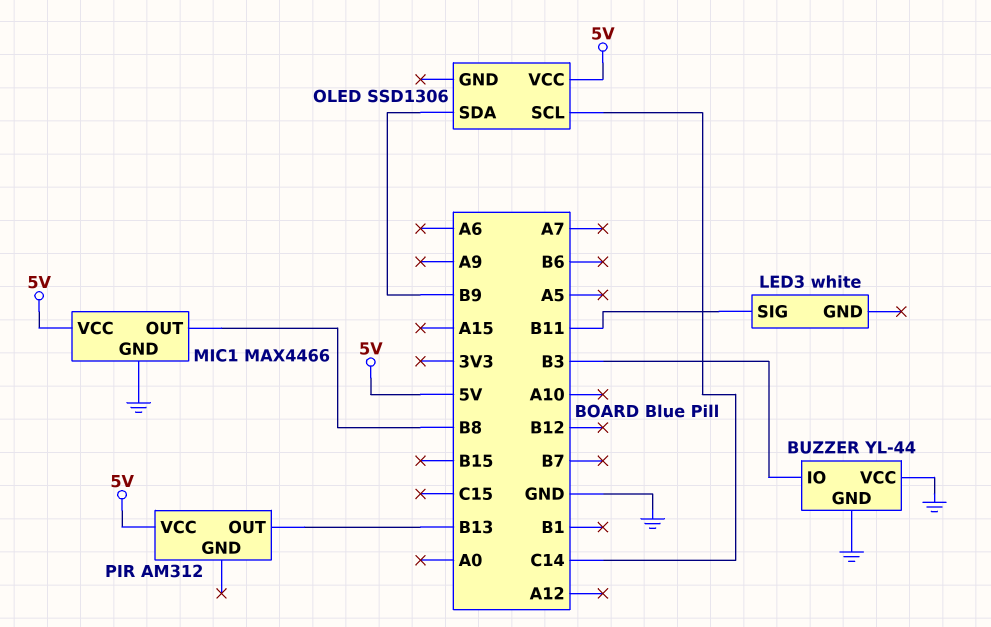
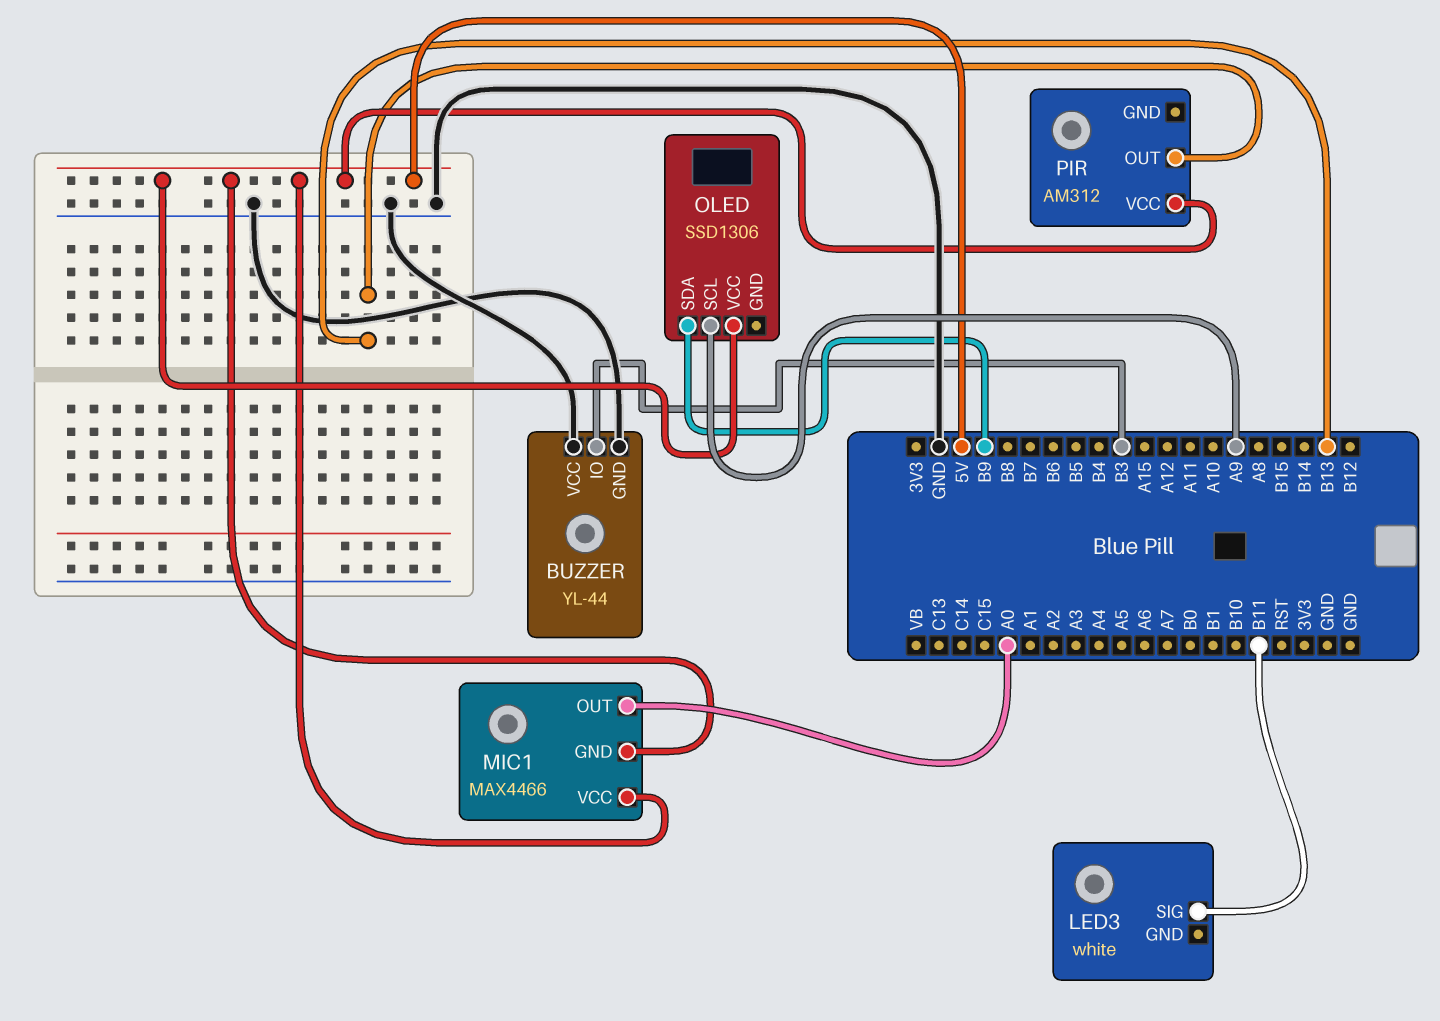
MIC1 pin GND: GND -> 5V
MIC1 pin OUT: B8 -> A0
OLED pin SCL: C14 -> A9

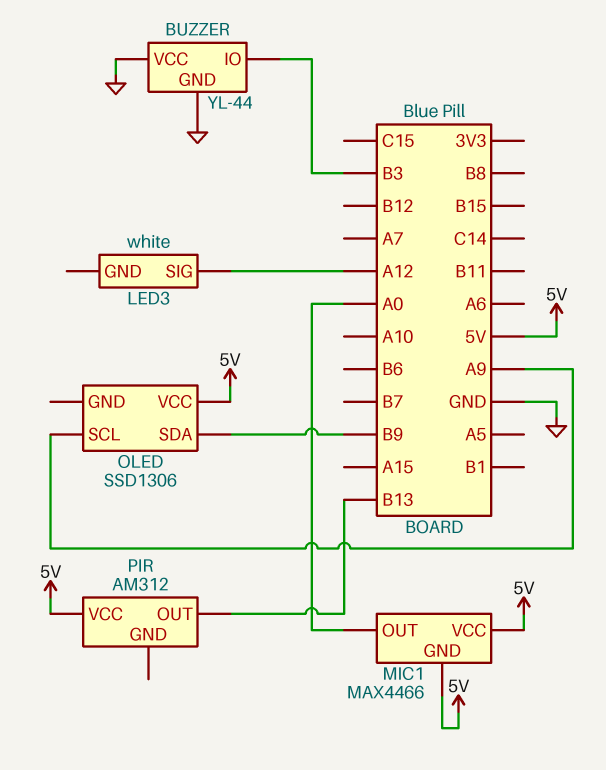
LED3 pin SIG: B11 -> A12

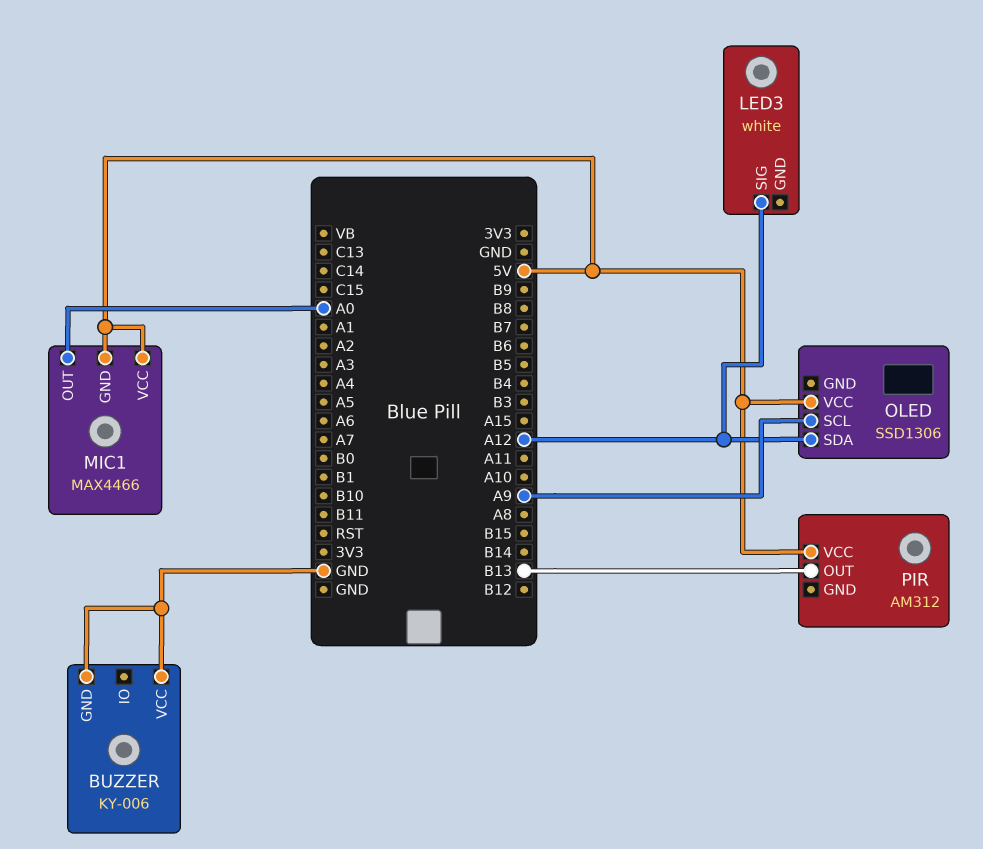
BUZZER: YL-44 -> KY-006
BUZZER pin IO: B3 -> none
OLED pin SDA: B9 -> A12

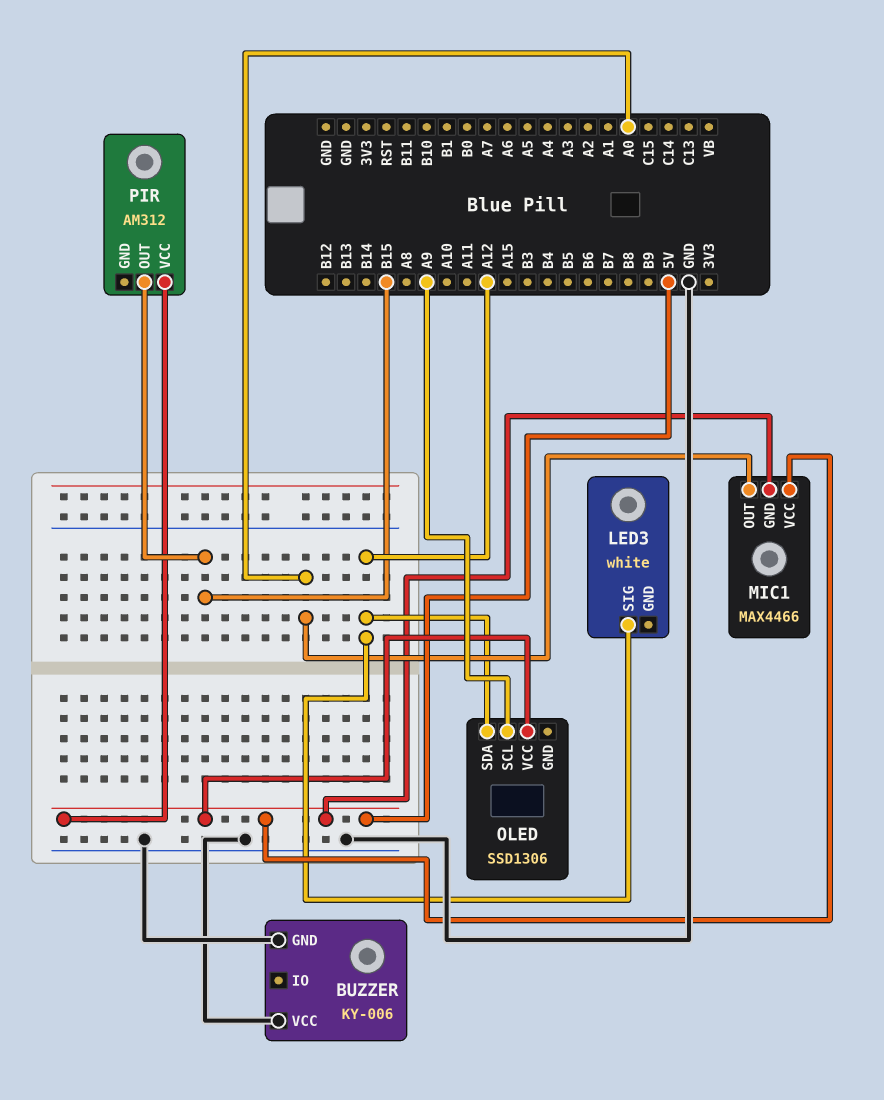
PIR pin OUT: B13 -> B15

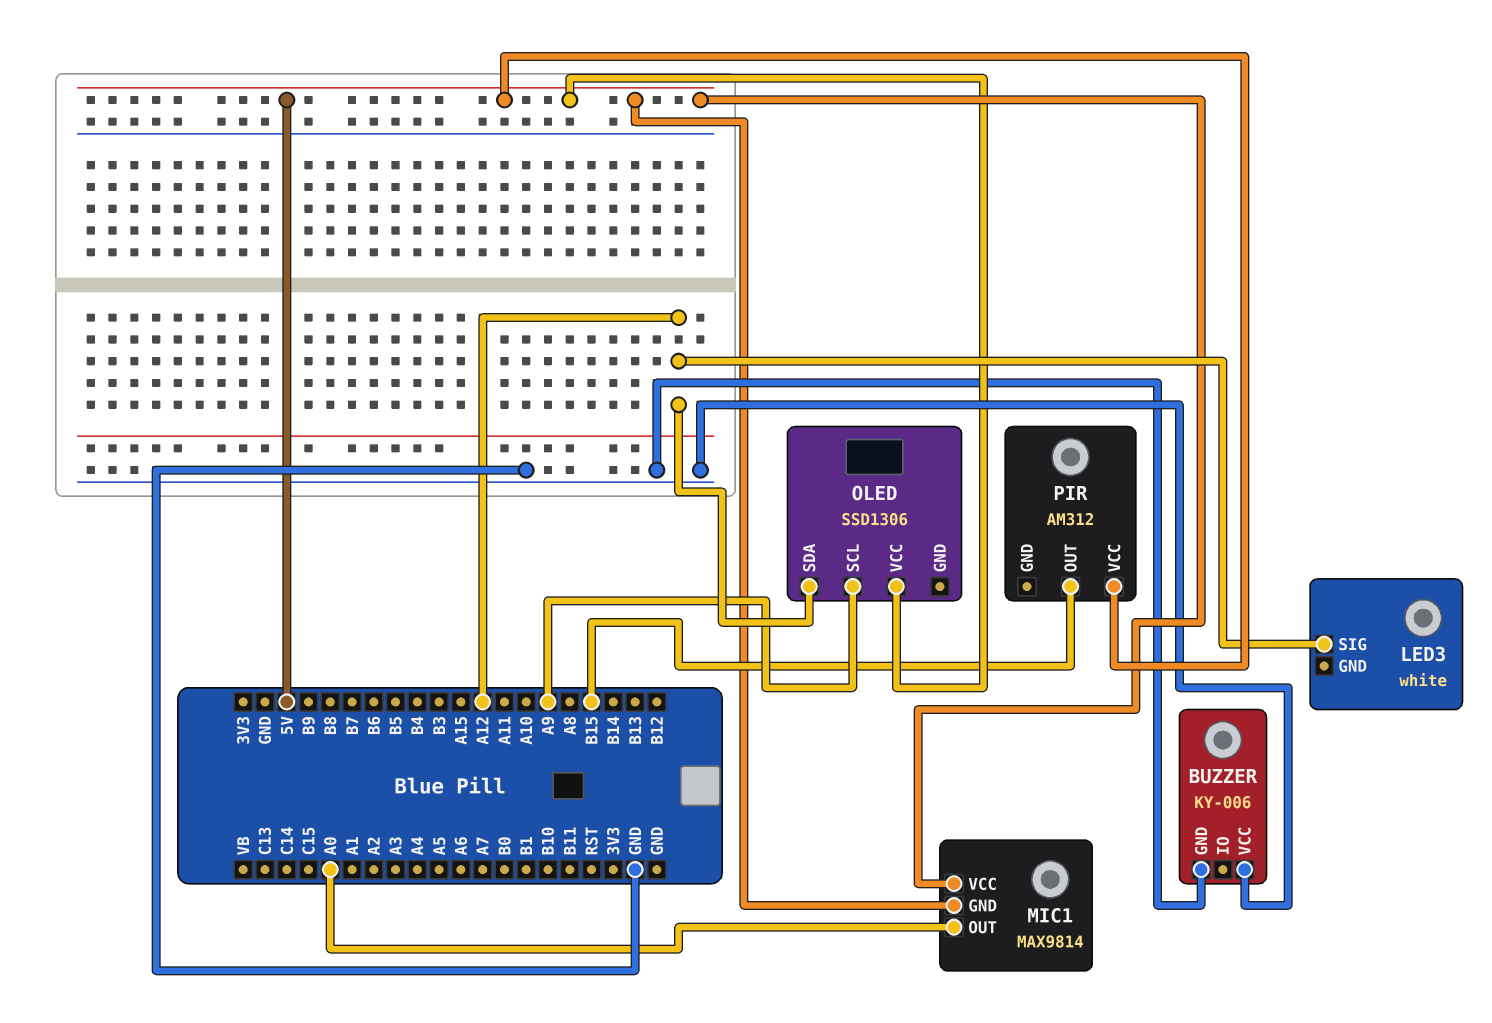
MIC1: MAX4466 -> MAX9814

